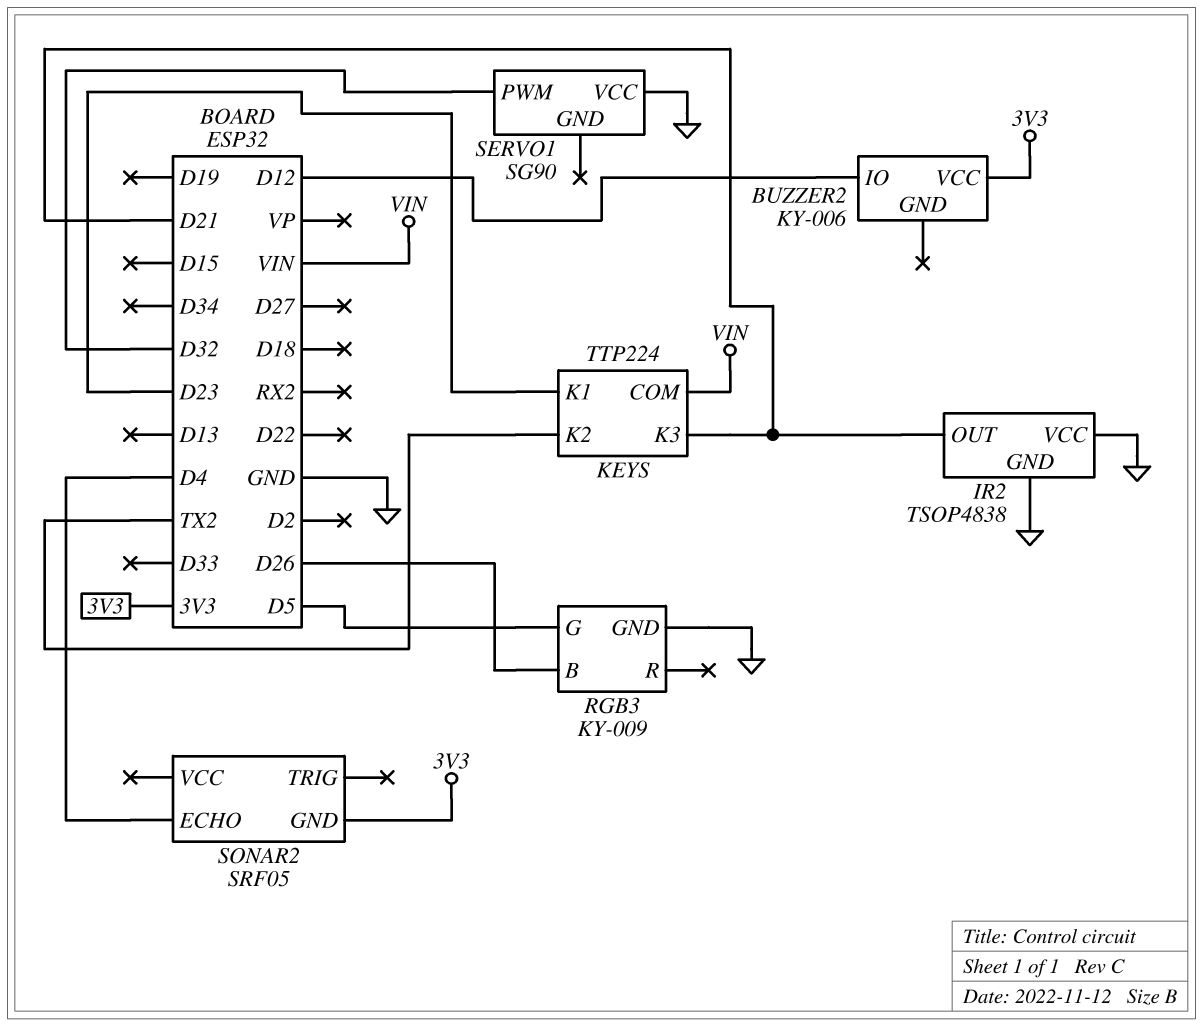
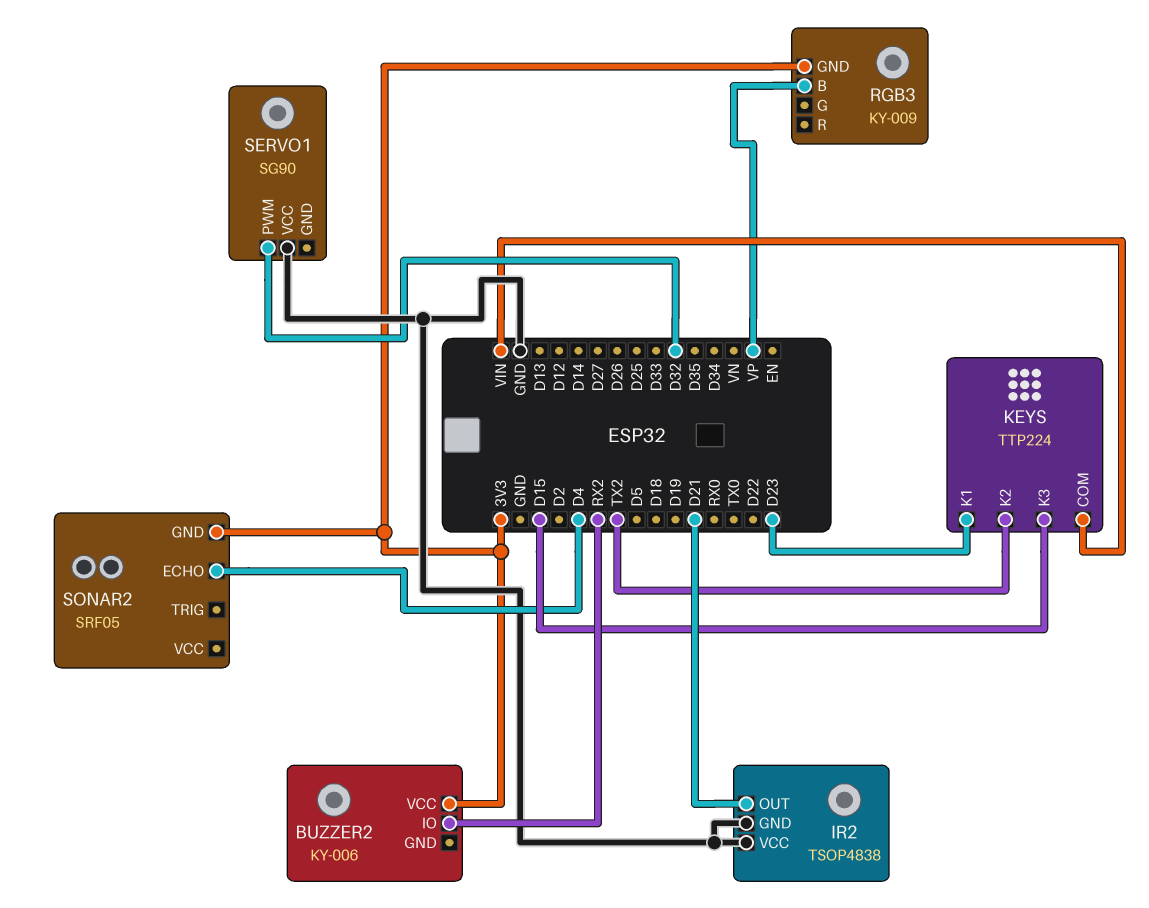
BUZZER2 pin IO: D12 -> RX2
KEYS pin K3: D21 -> D15
RGB3 pin B: D26 -> VP
RGB3 pin G: D5 -> none
RGB3 pin GND: GND -> 3V3

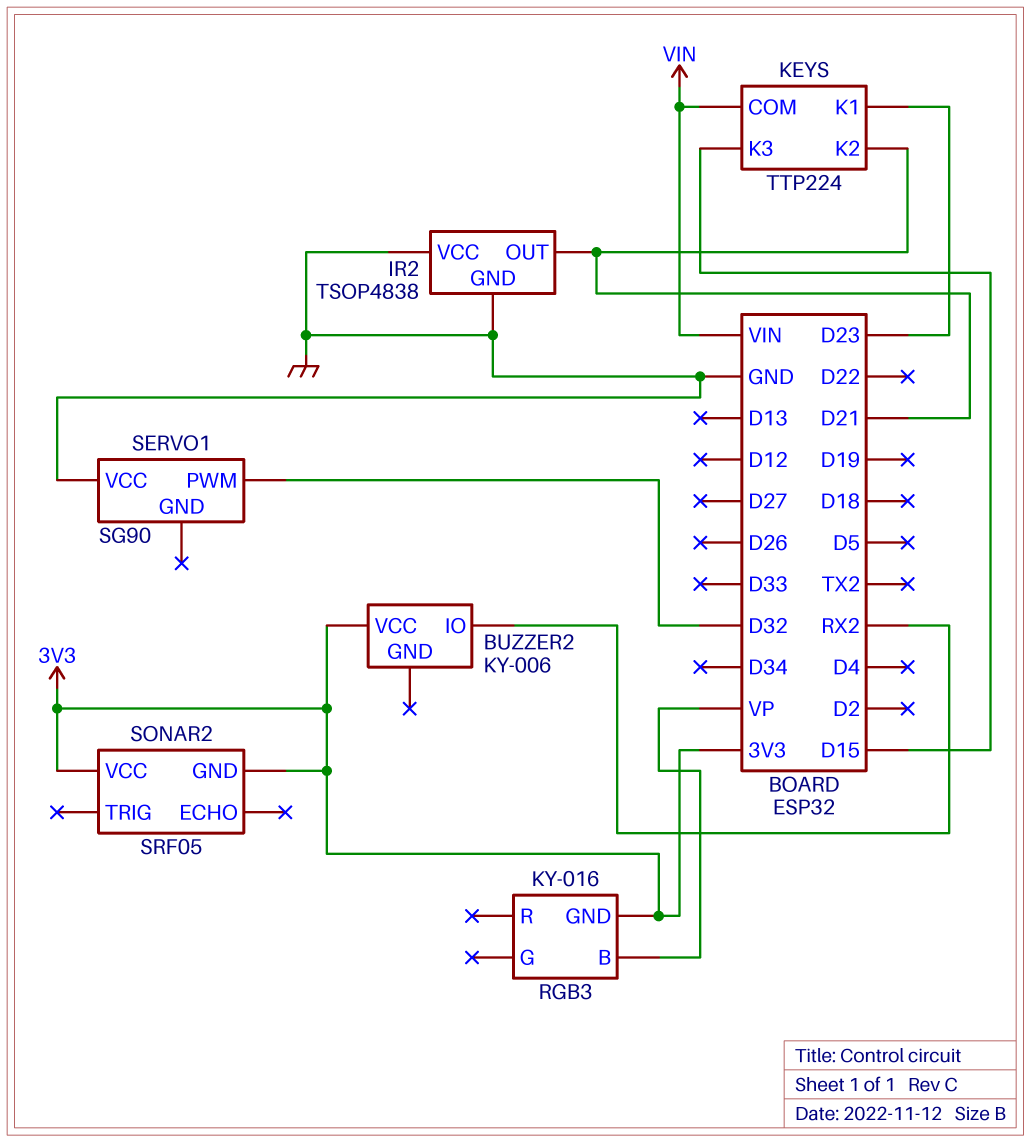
KEYS pin K2: TX2 -> D21
RGB3: KY-009 -> KY-016
SONAR2 pin ECHO: D4 -> none
SONAR2 pin VCC: none -> 3V3

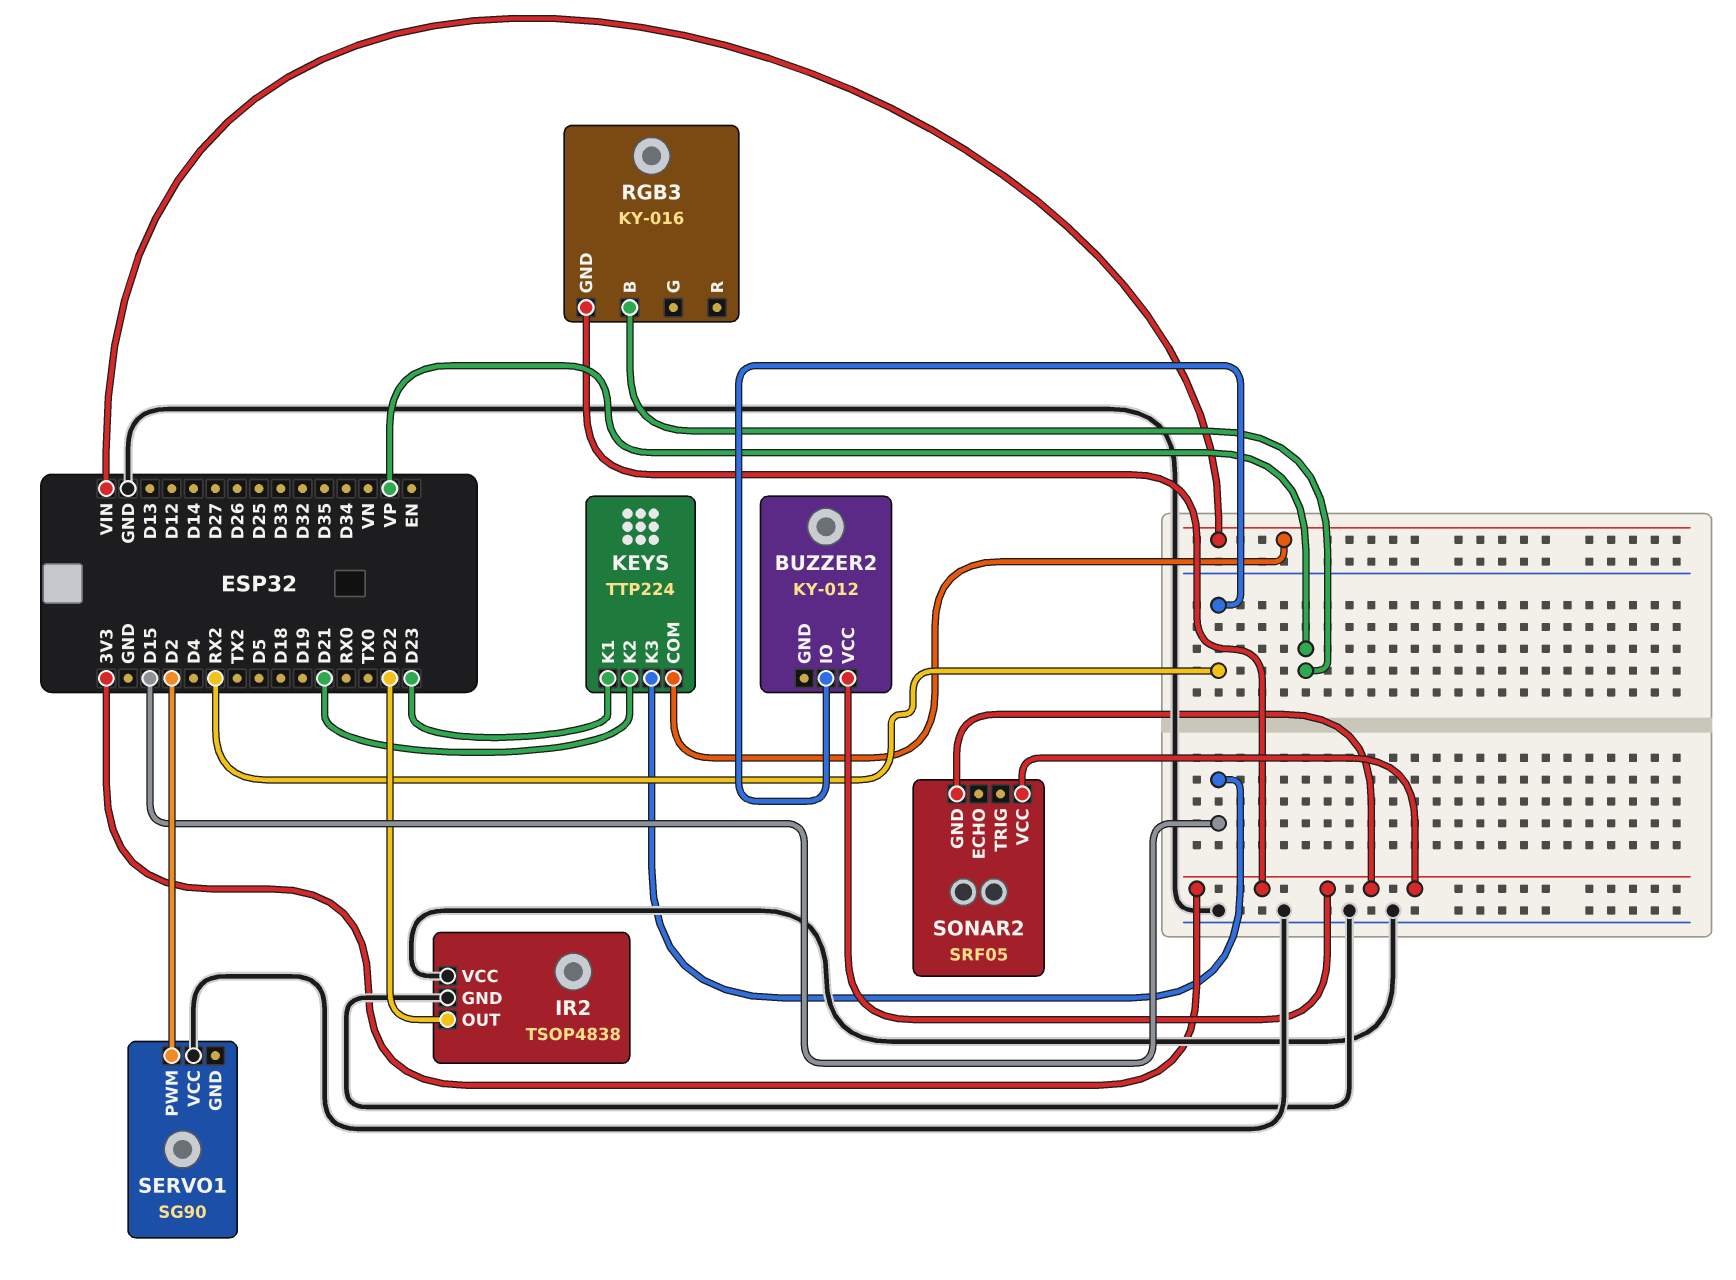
BUZZER2: KY-006 -> KY-012
IR2 pin OUT: D21 -> D22
SERVO1 pin PWM: D32 -> D2

